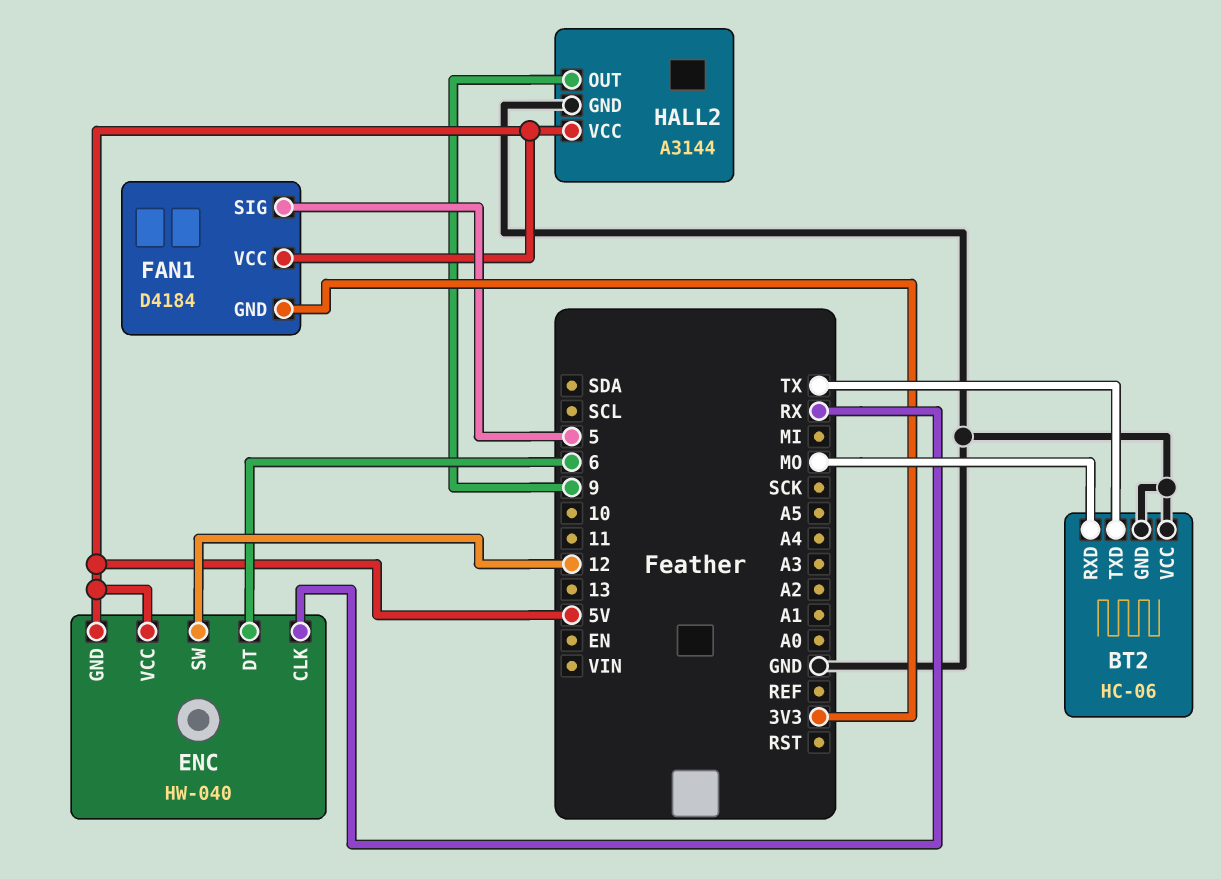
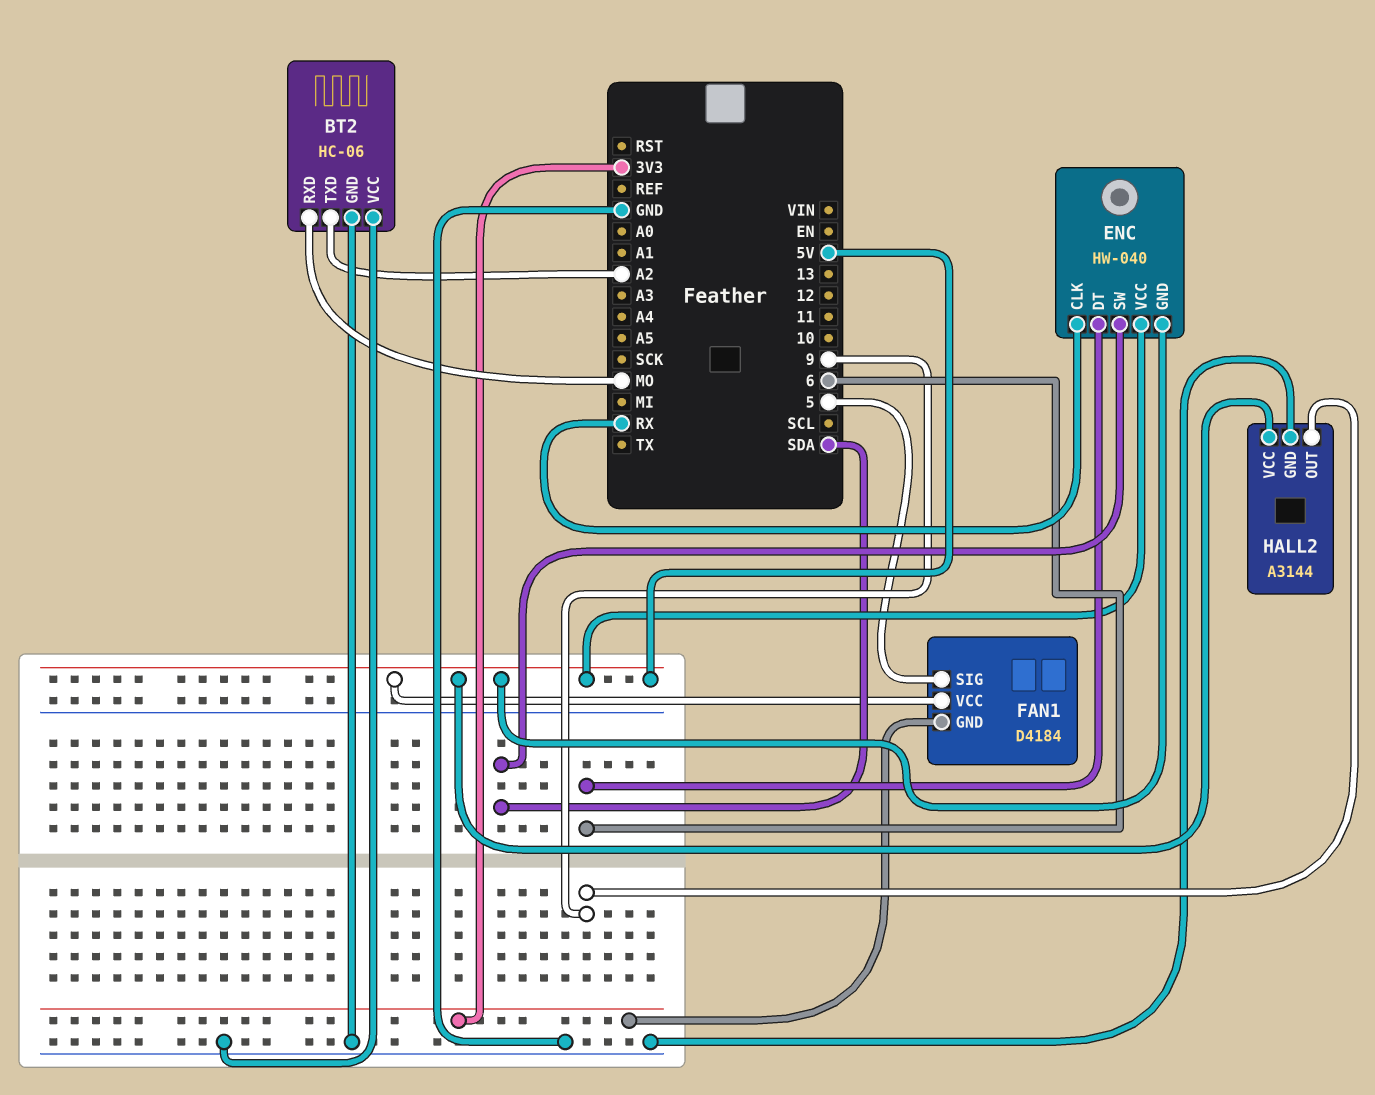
BT2 pin TXD: TX -> A2
ENC pin SW: 12 -> SDA

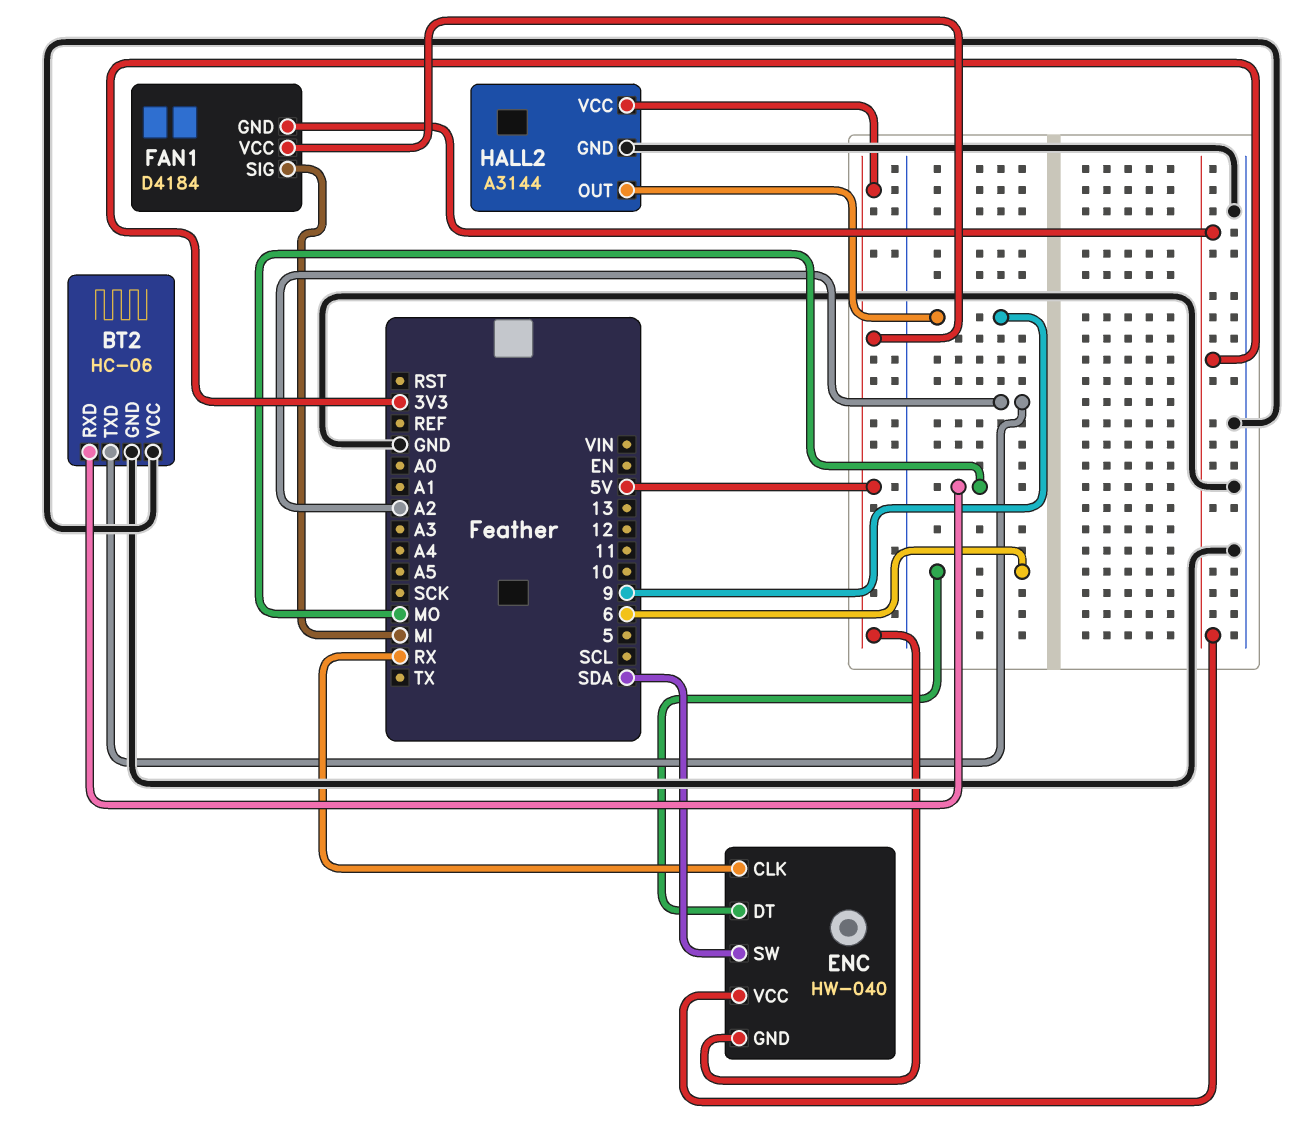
ENC pin VCC: 5V -> 3V3
FAN1 pin SIG: 5 -> MI

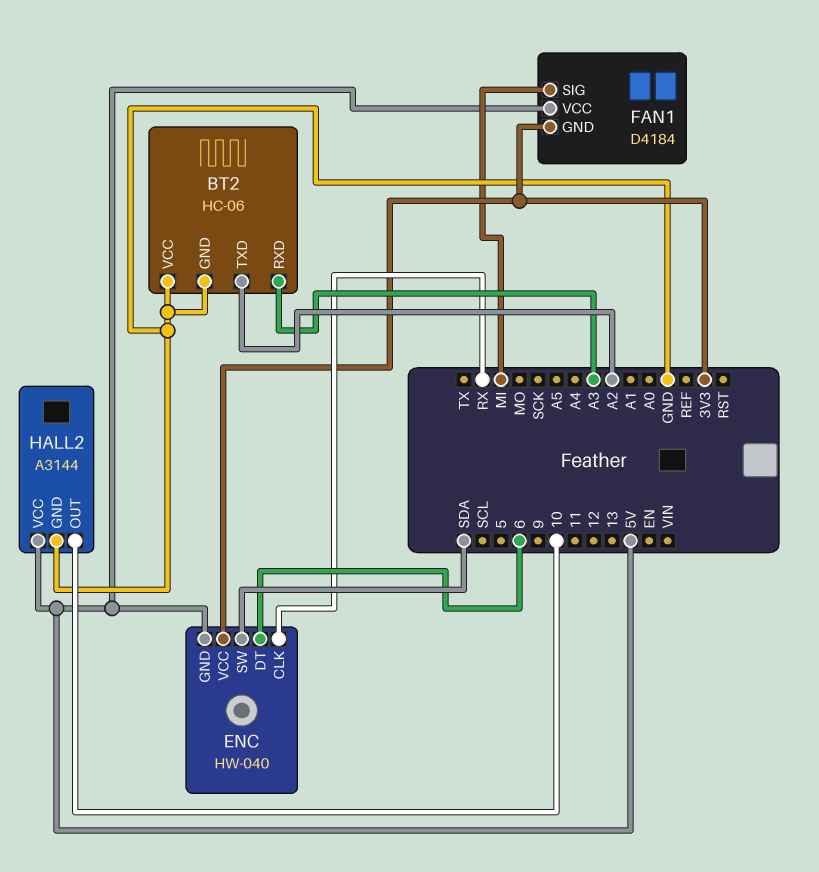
BT2 pin RXD: MO -> A3
HALL2 pin OUT: 9 -> 10

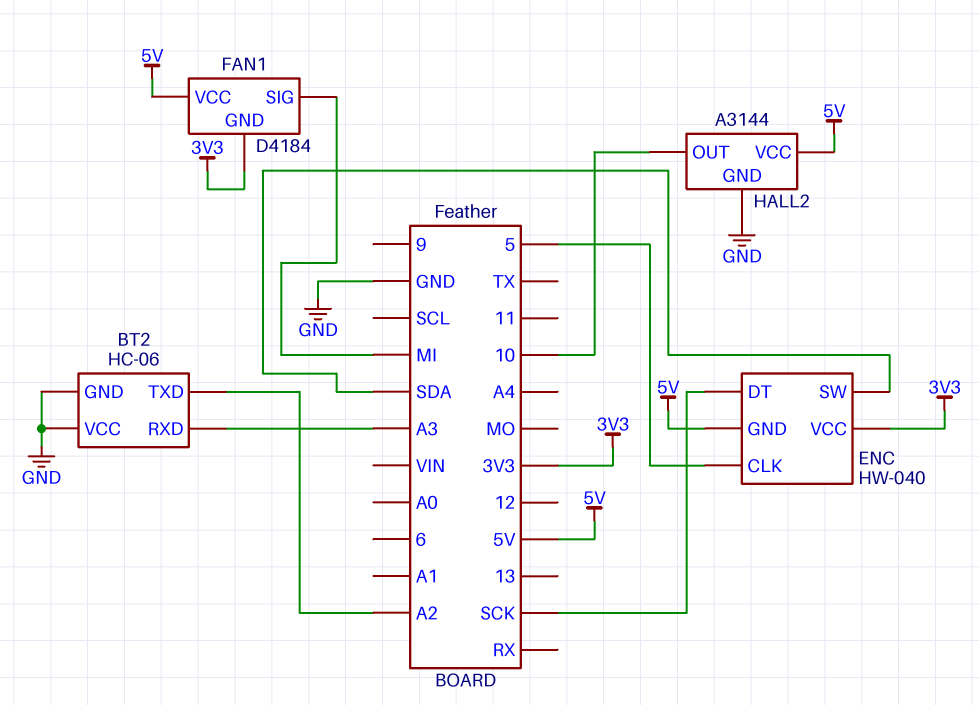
ENC pin CLK: RX -> 5
ENC pin DT: 6 -> SCK

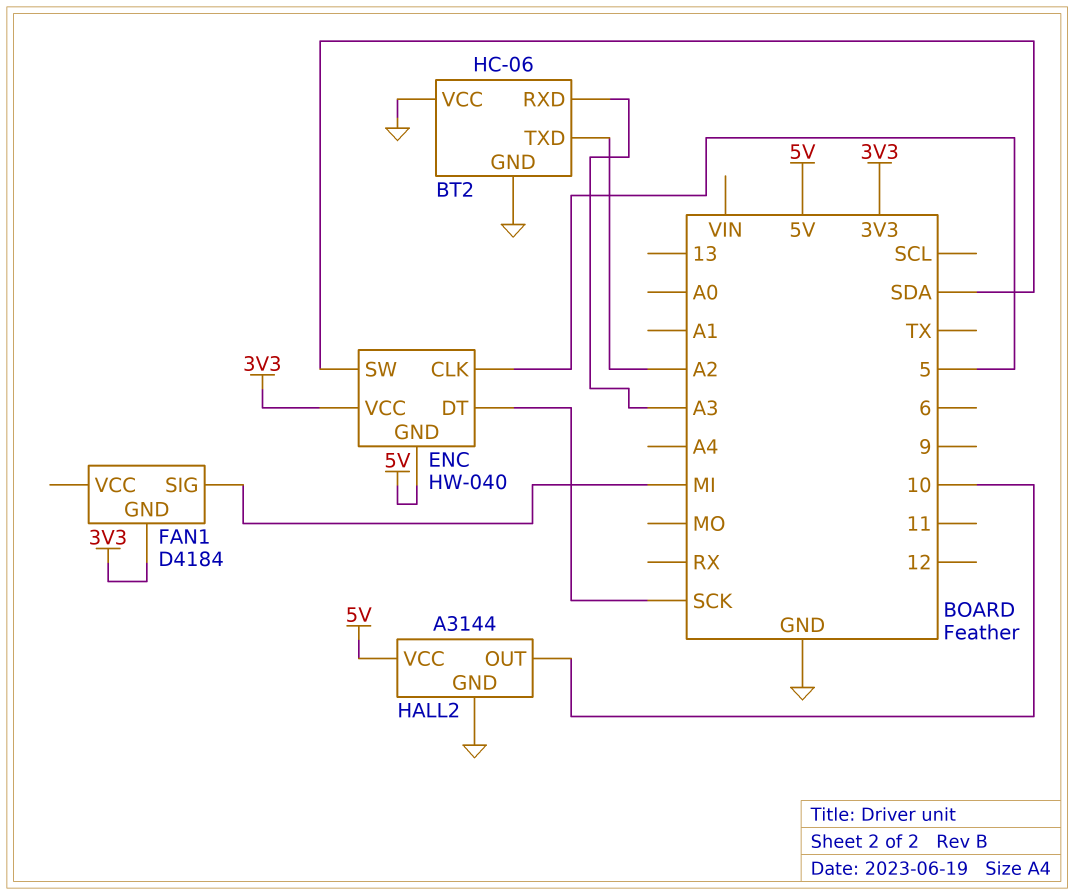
FAN1 pin VCC: 5V -> none

